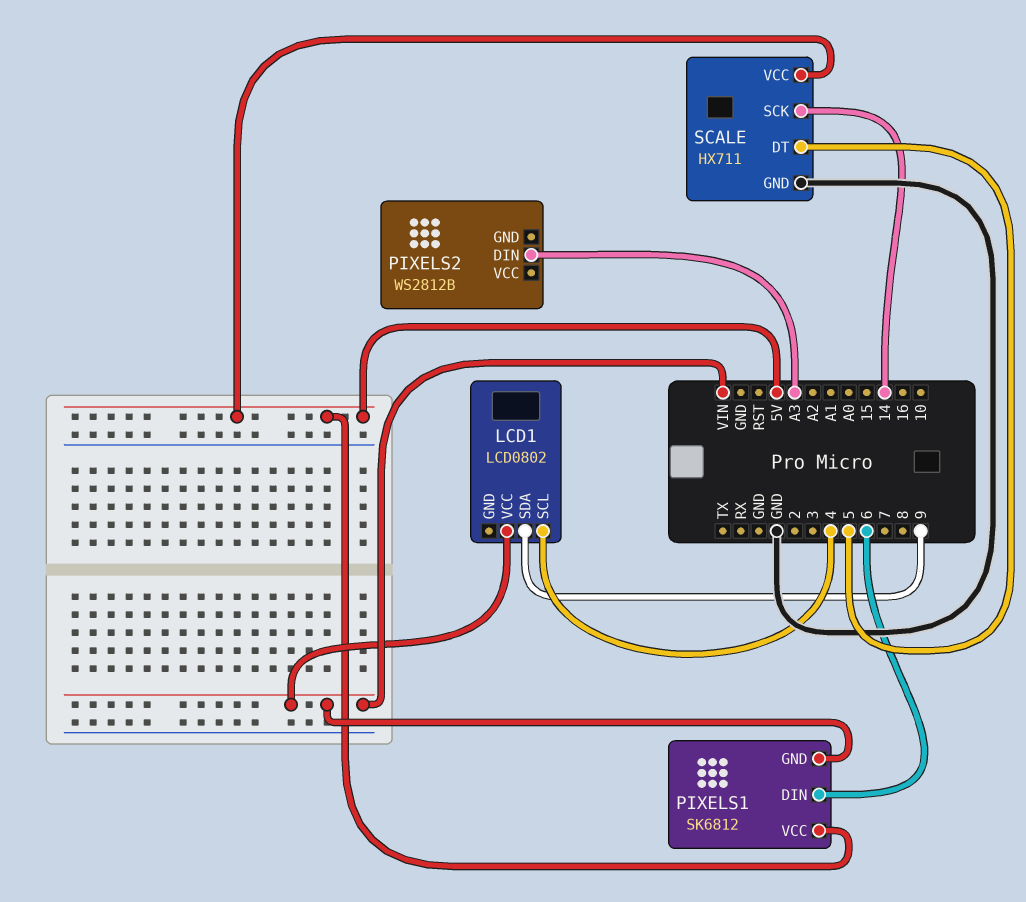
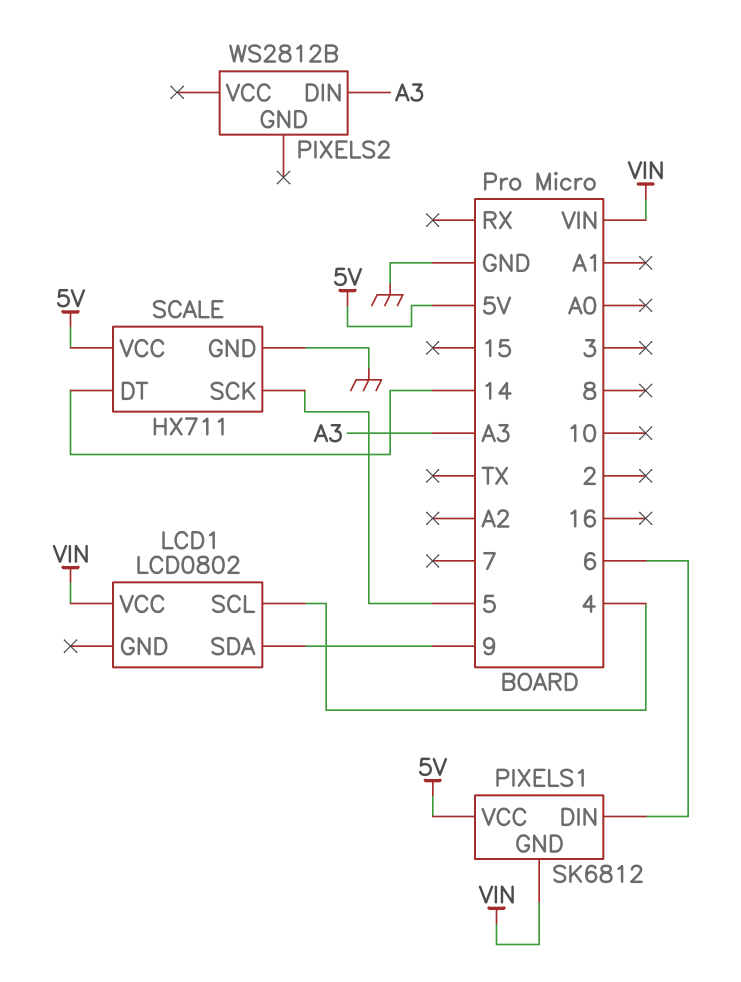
SCALE pin DT: 5 -> 14
SCALE pin SCK: 14 -> 5

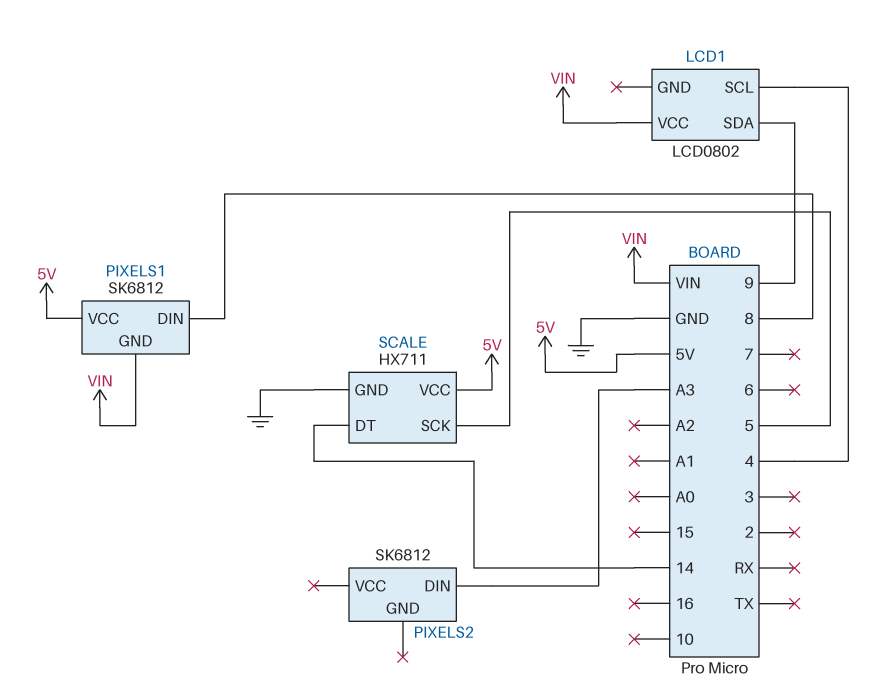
PIXELS1 pin DIN: 6 -> 8
PIXELS2: WS2812B -> SK6812

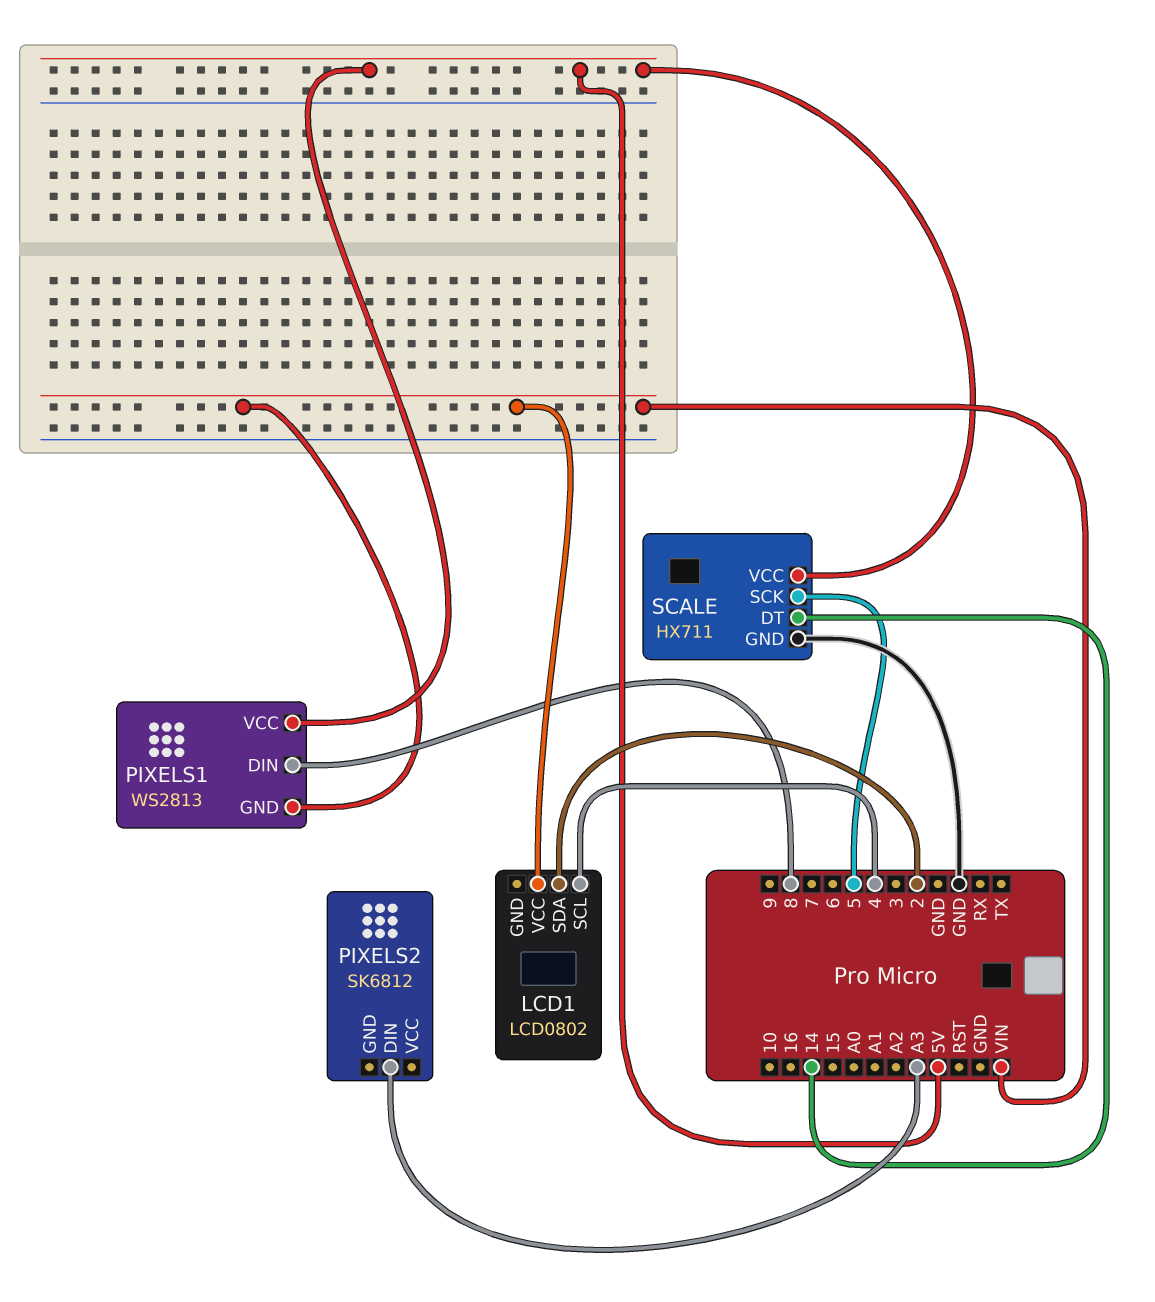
LCD1 pin SDA: 9 -> 2
PIXELS1: SK6812 -> WS2813

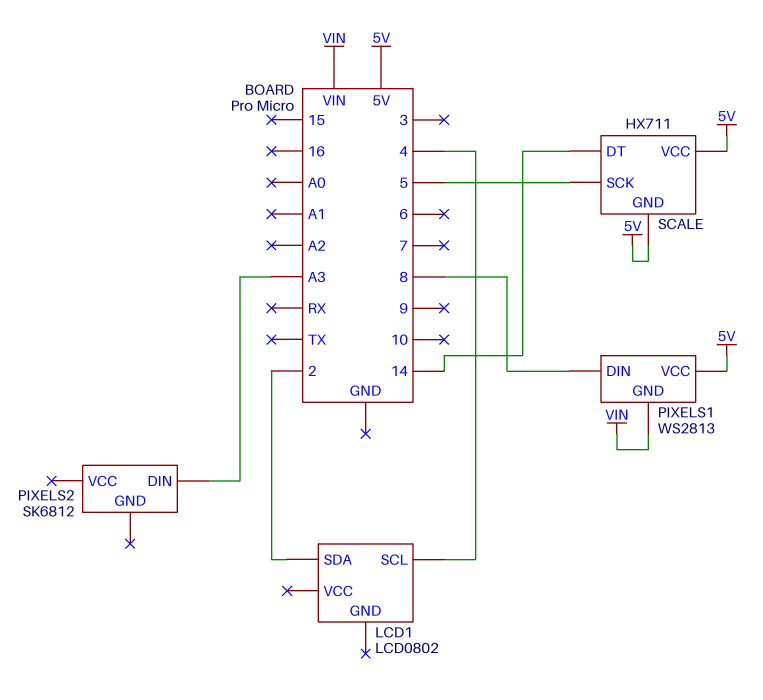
LCD1 pin VCC: VIN -> none
SCALE pin GND: GND -> 5V

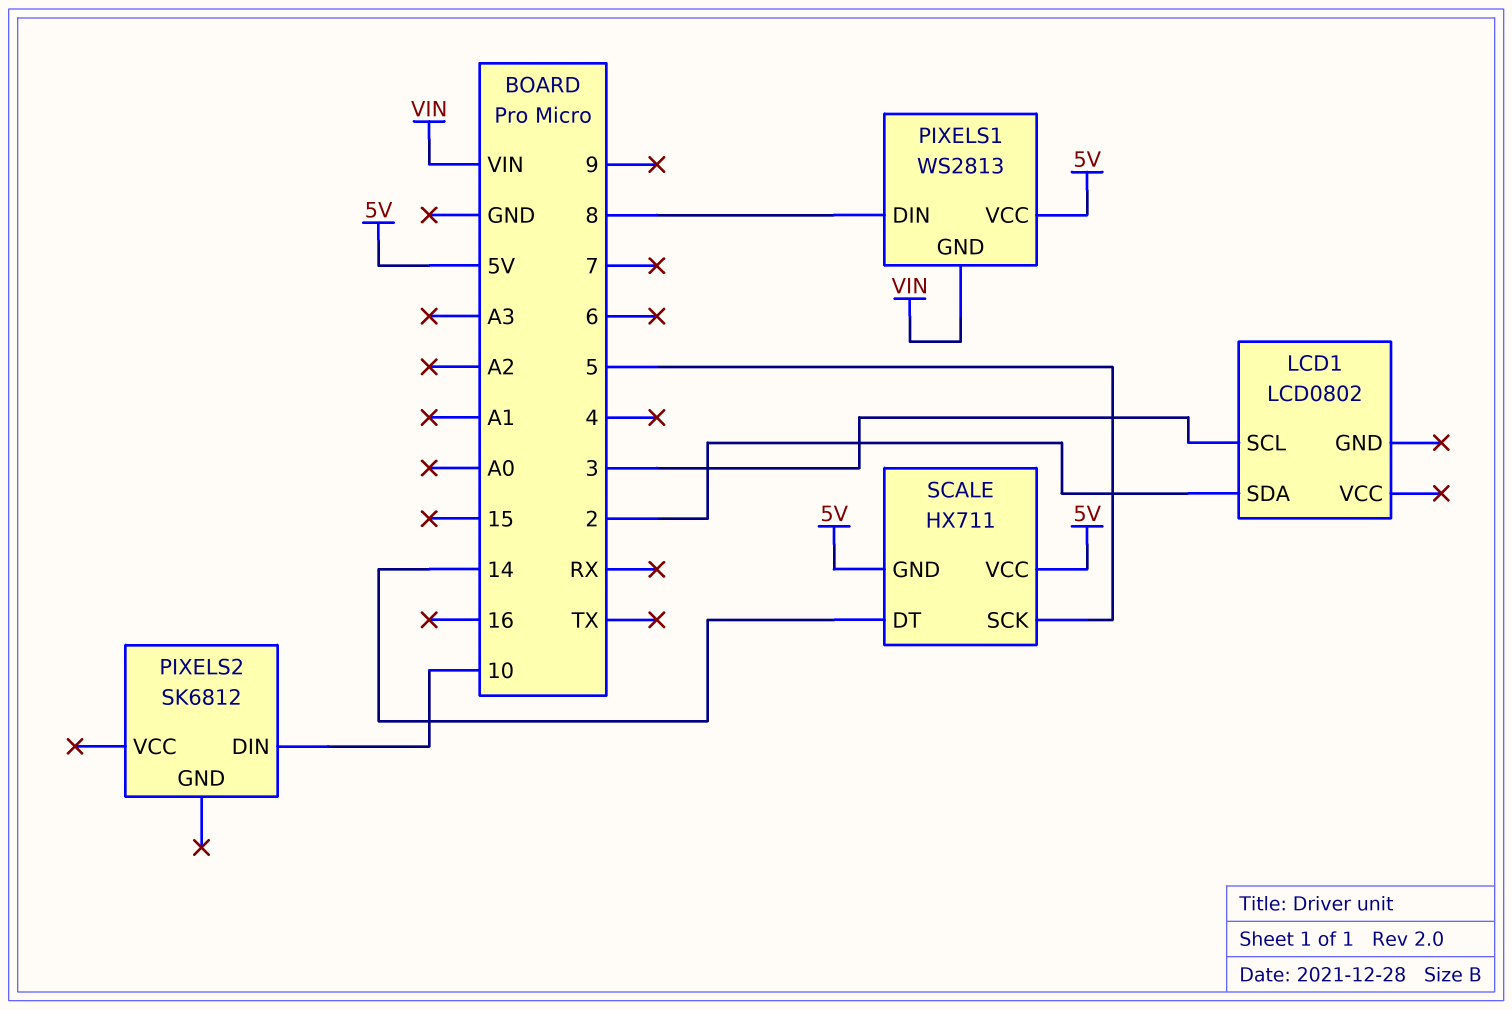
LCD1 pin SCL: 4 -> 3
PIXELS2 pin DIN: A3 -> 10

